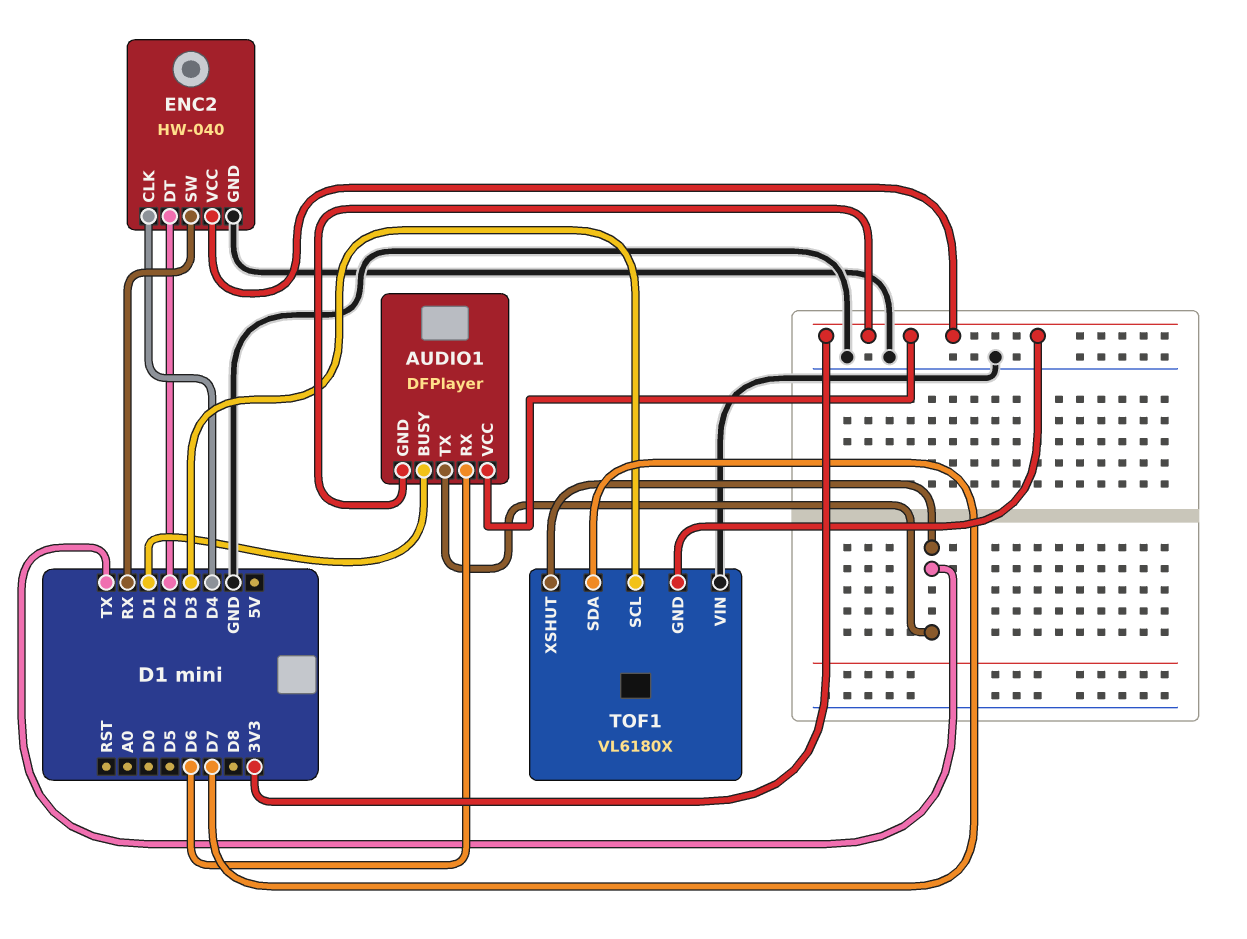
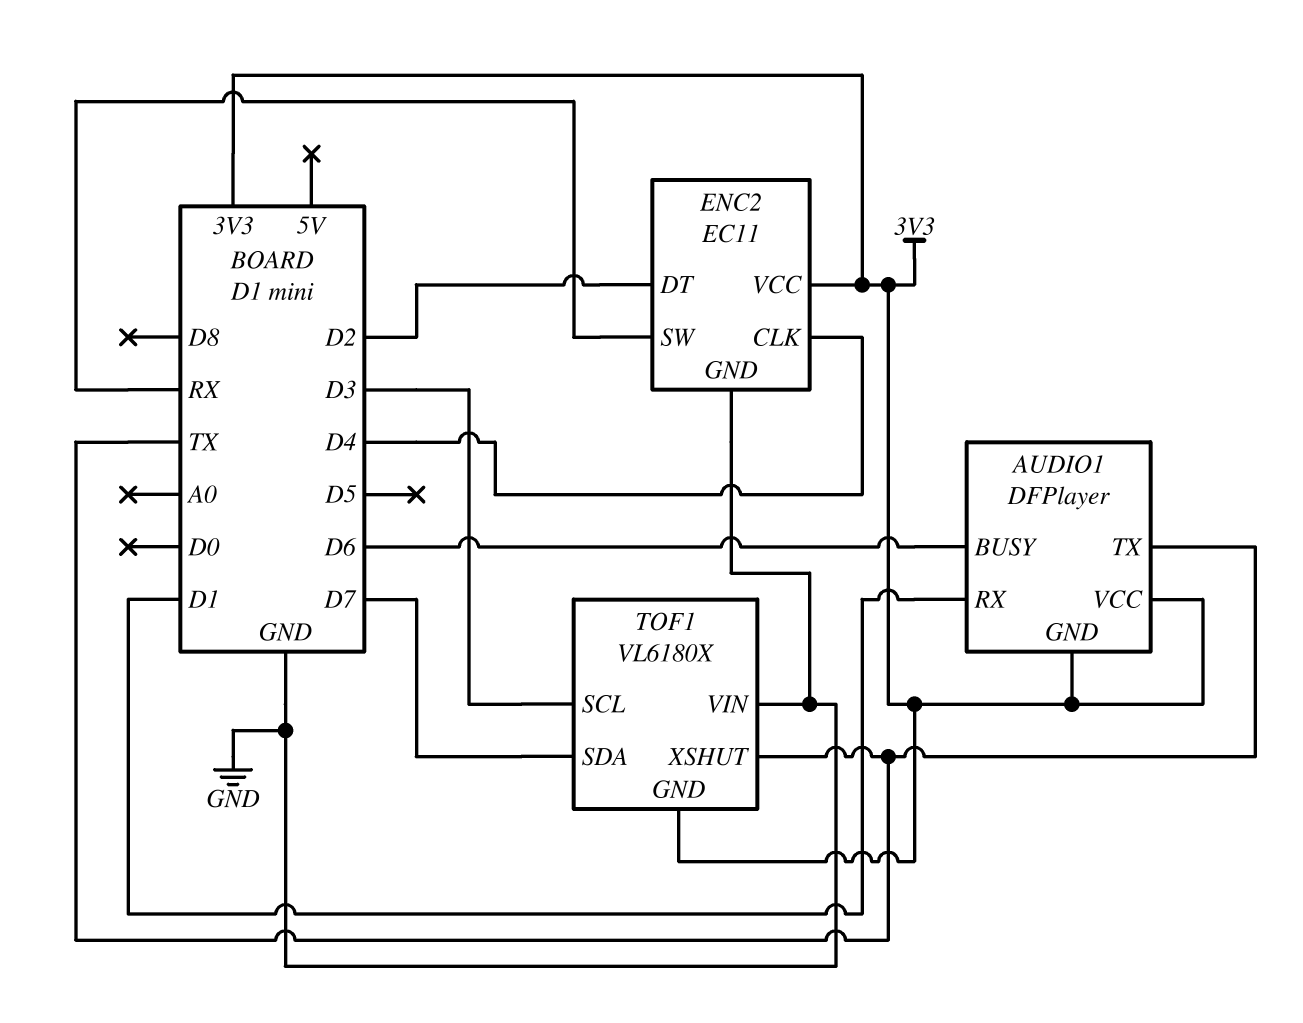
AUDIO1 pin BUSY: D1 -> D6
AUDIO1 pin RX: D6 -> D1
ENC2: HW-040 -> EC11

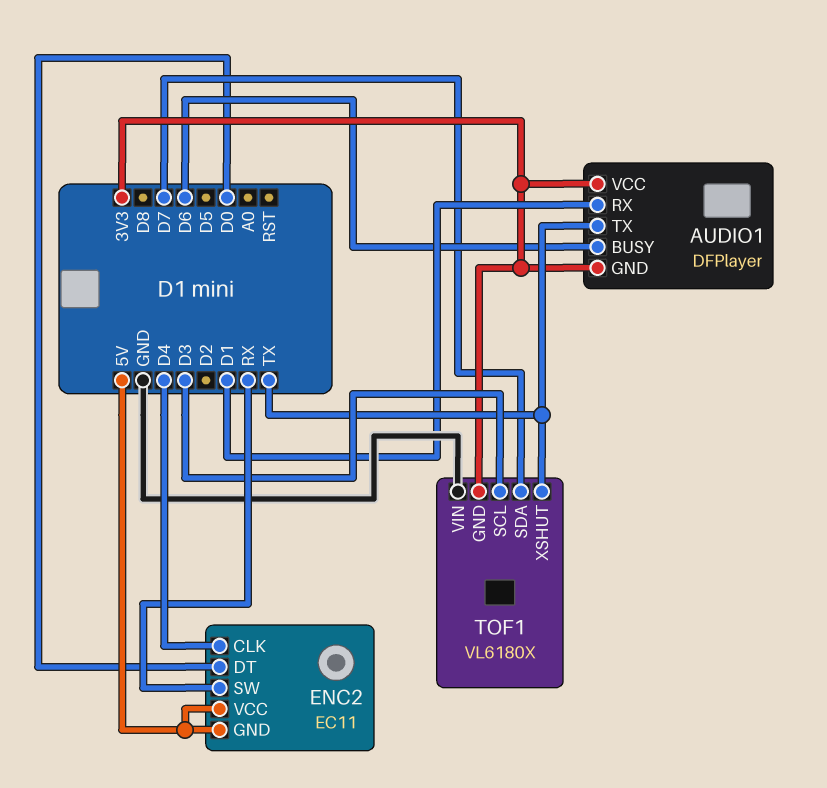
ENC2 pin DT: D2 -> D0
ENC2 pin GND: GND -> 5V
ENC2 pin VCC: 3V3 -> 5V

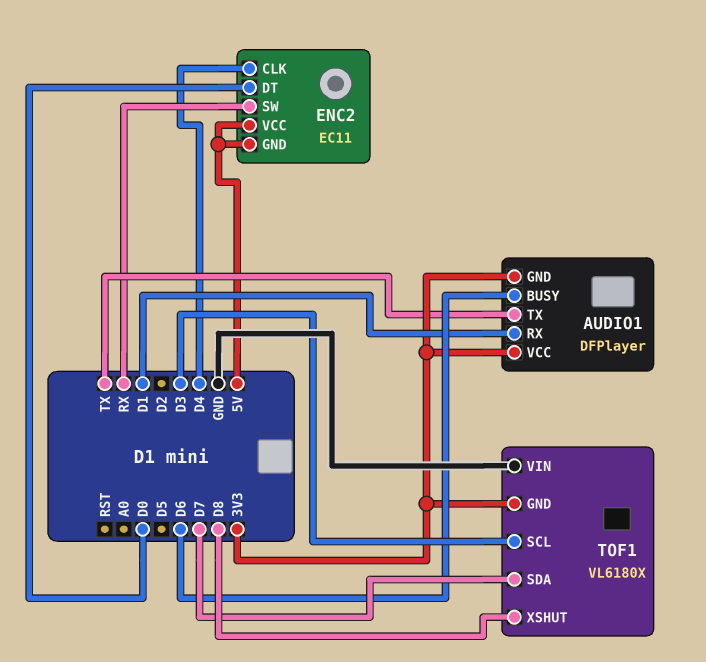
TOF1 pin XSHUT: TX -> D8

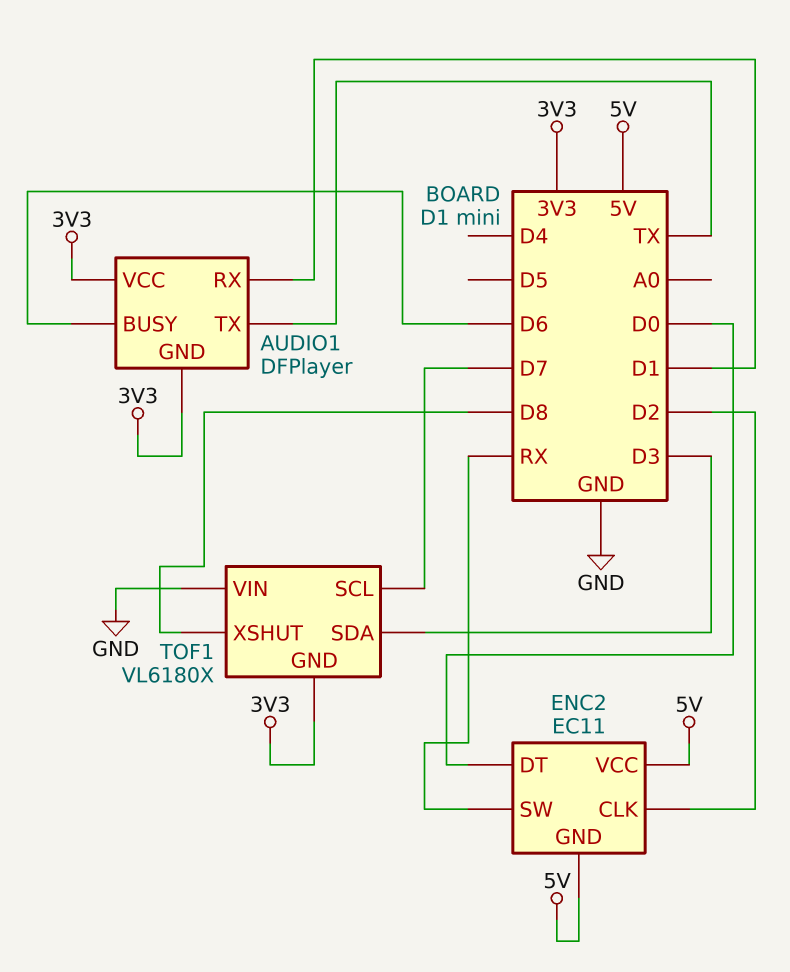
ENC2 pin CLK: D4 -> D2
TOF1 pin SCL: D3 -> D7
TOF1 pin SDA: D7 -> D3

